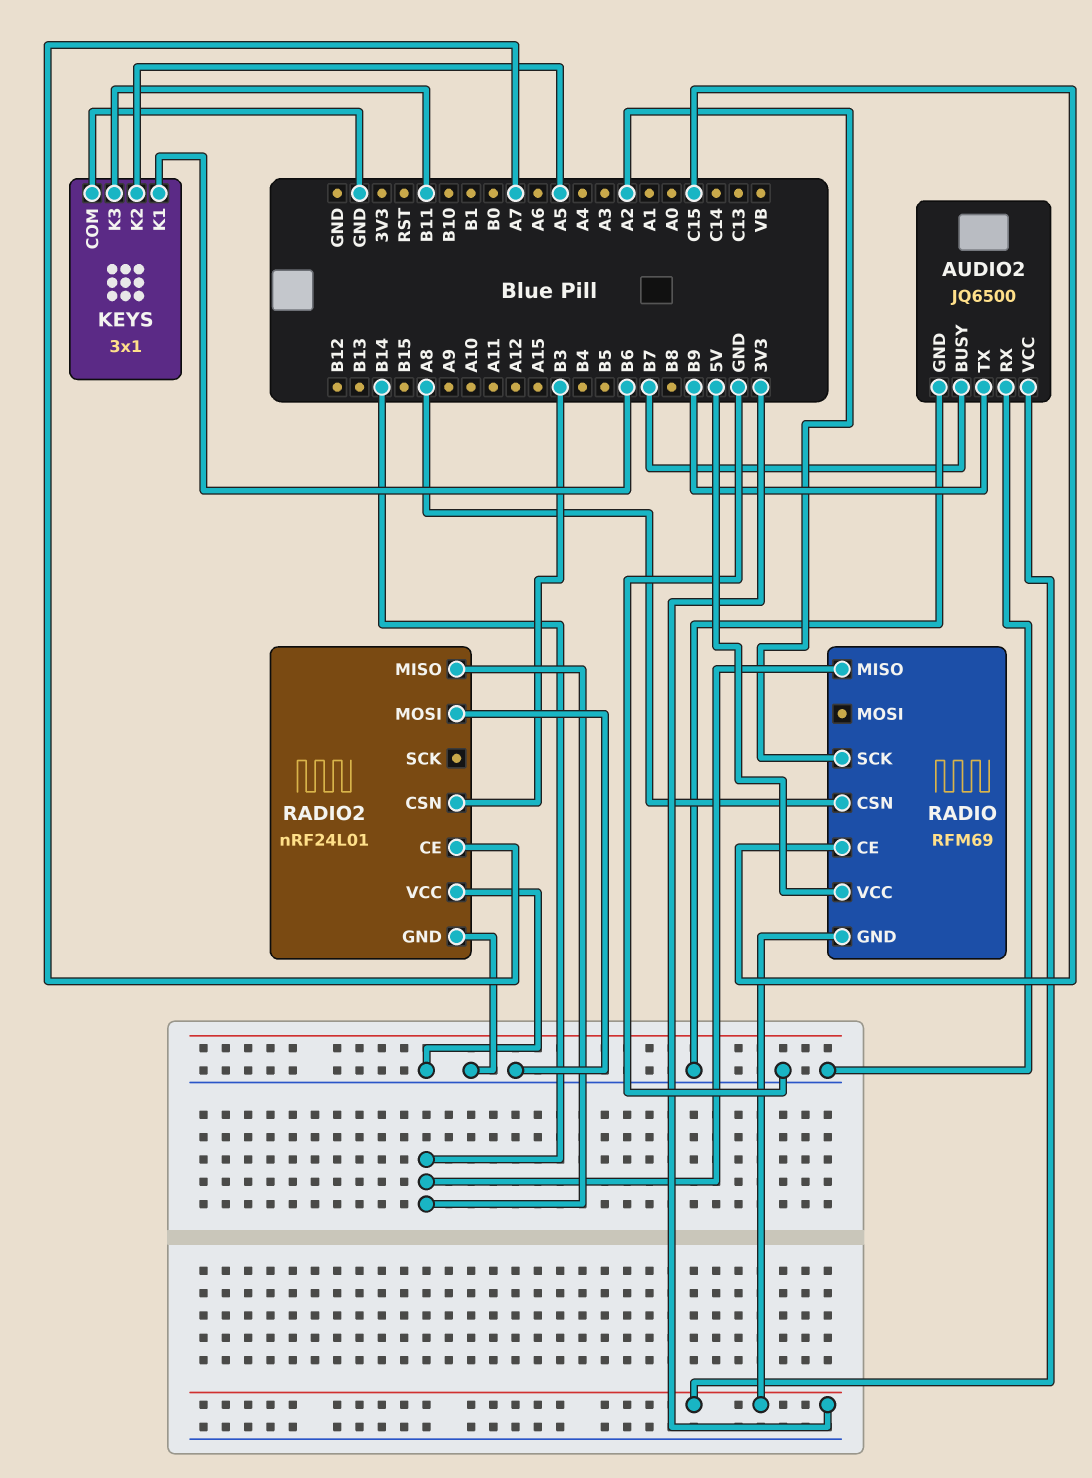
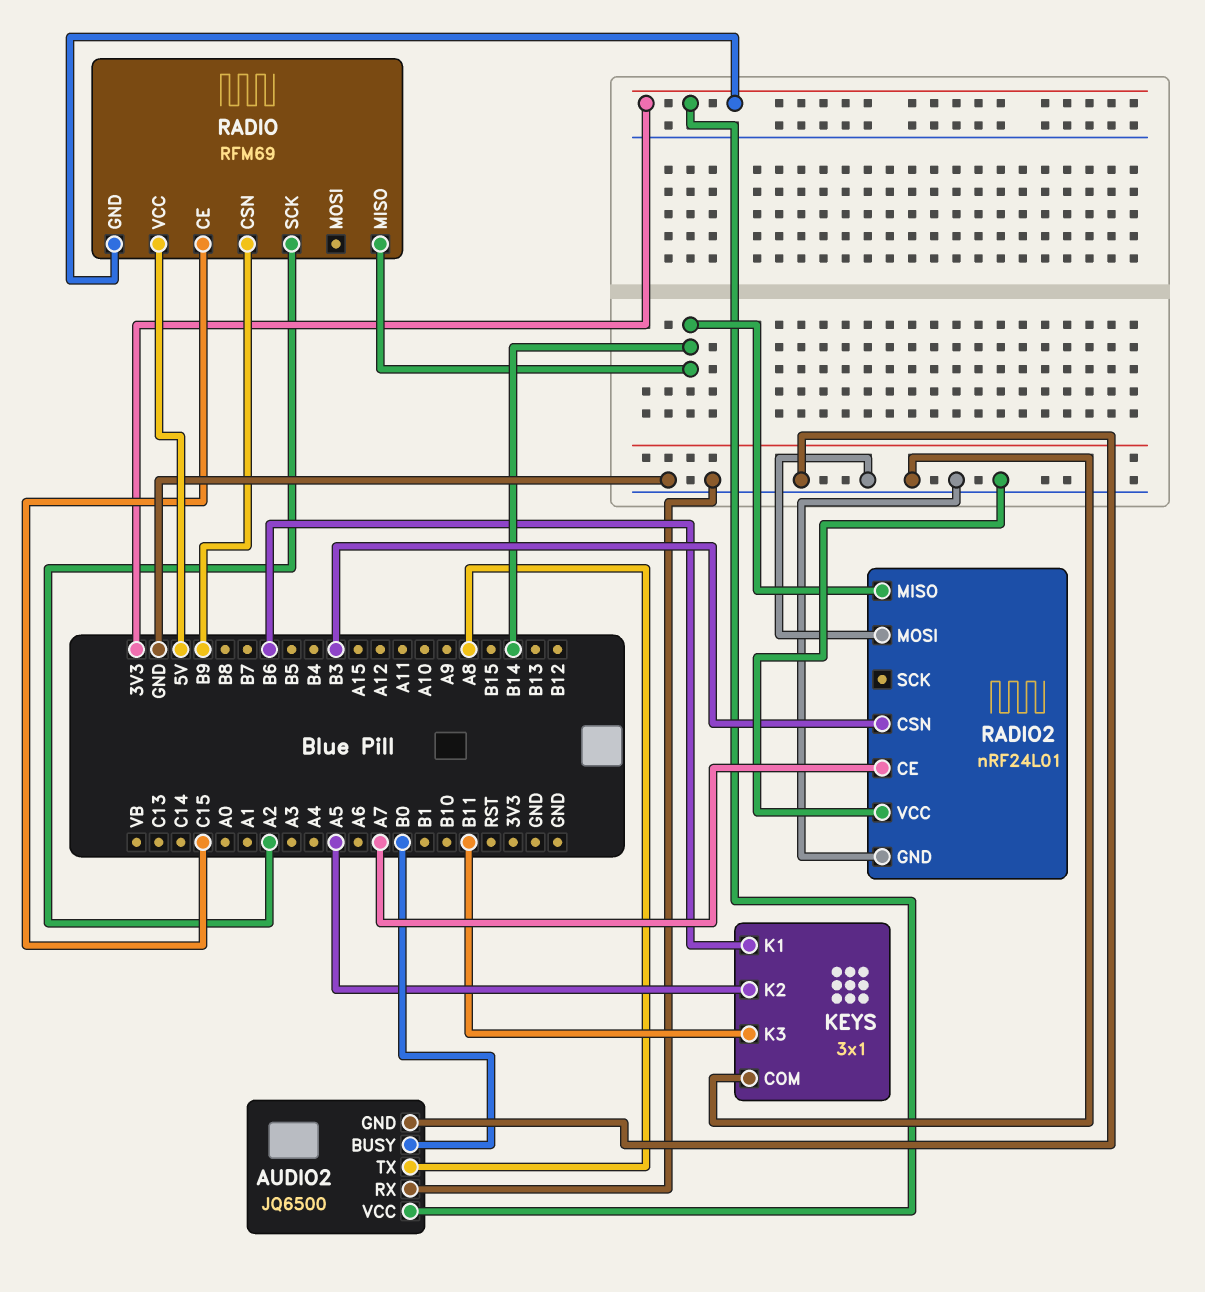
AUDIO2 pin BUSY: B7 -> B0
AUDIO2 pin TX: B9 -> A8
RADIO pin CSN: A8 -> B9

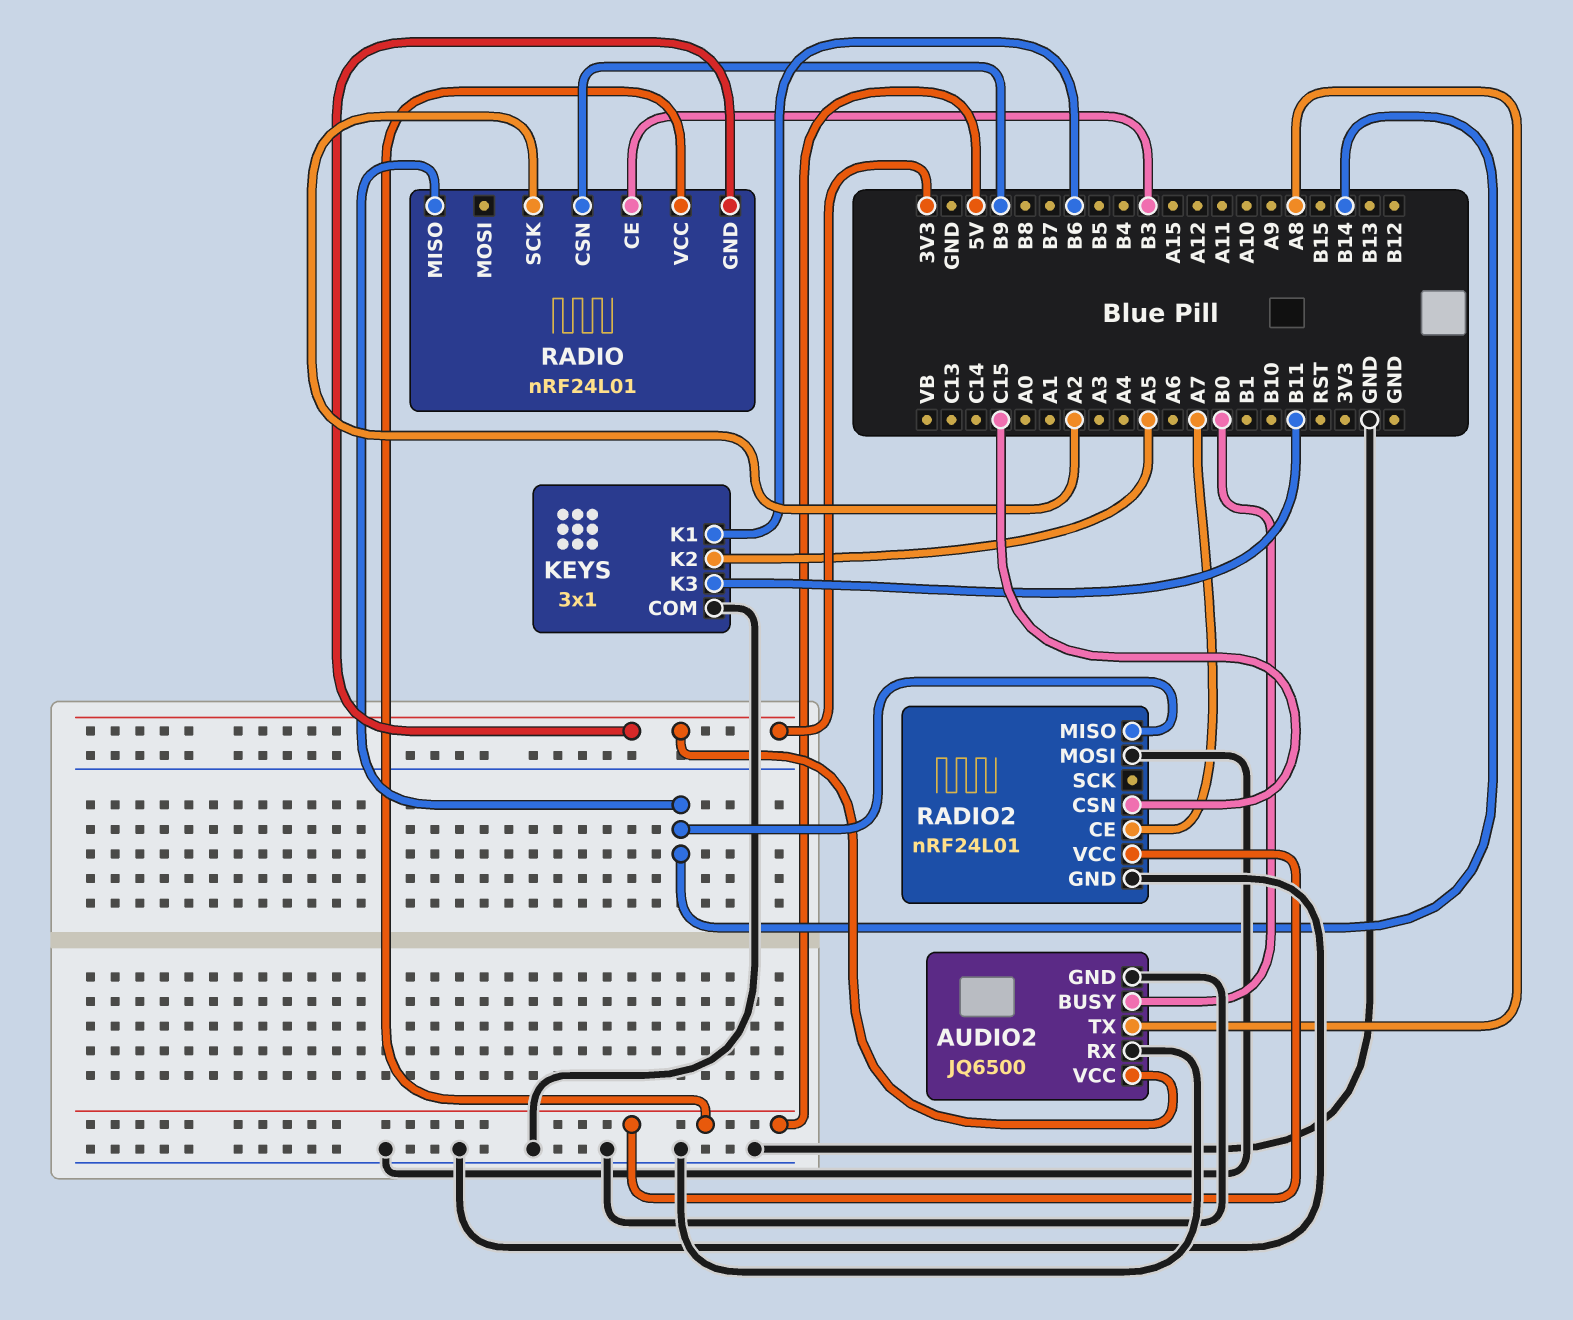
RADIO: RFM69 -> nRF24L01
RADIO pin CE: C15 -> B3
RADIO2 pin CSN: B3 -> C15
RADIO2 pin VCC: GND -> 5V

